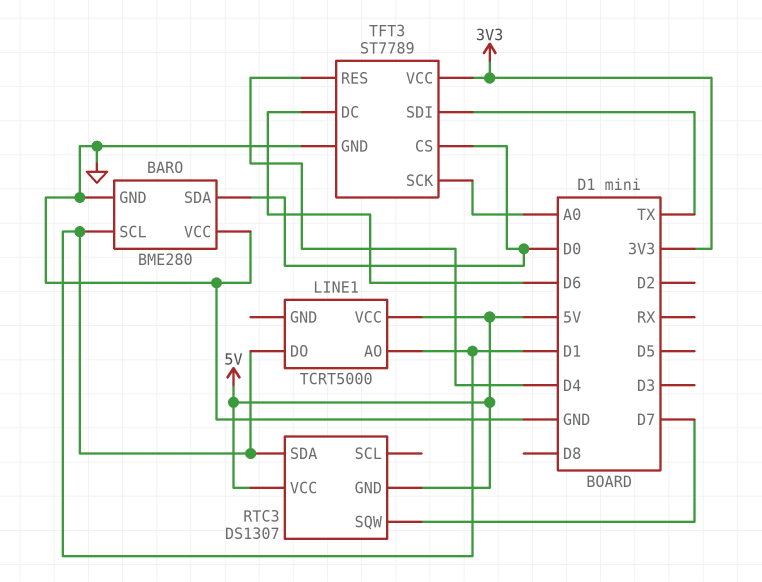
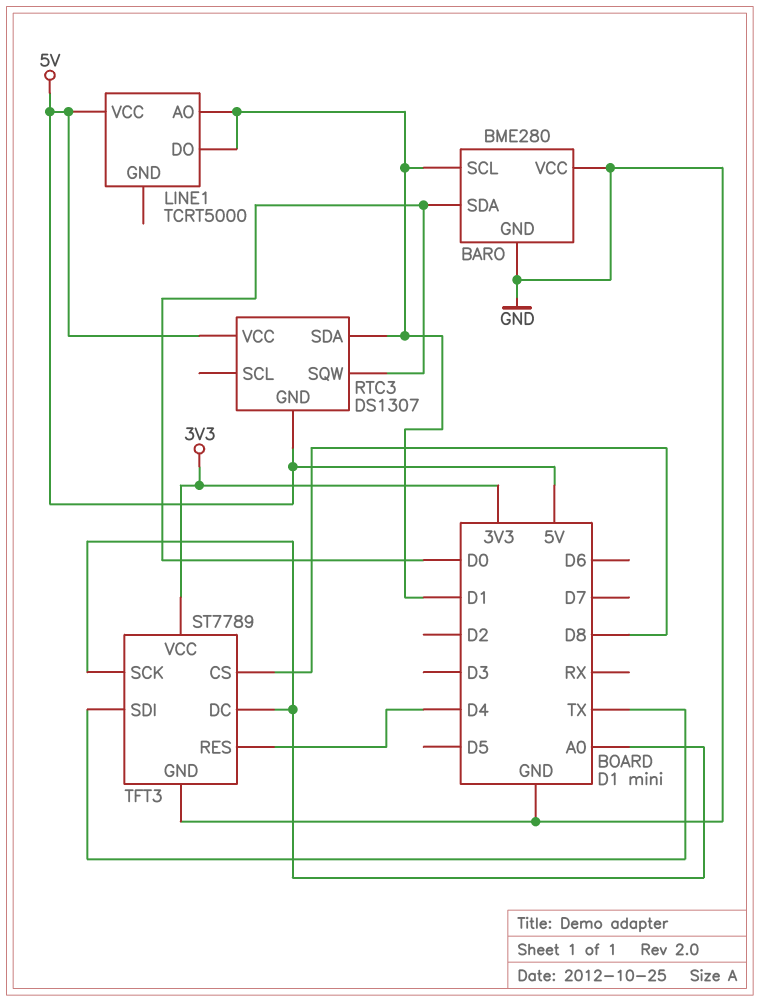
RTC3 pin SQW: D7 -> D0
TFT3 pin CS: D0 -> D8
TFT3 pin DC: D6 -> A0

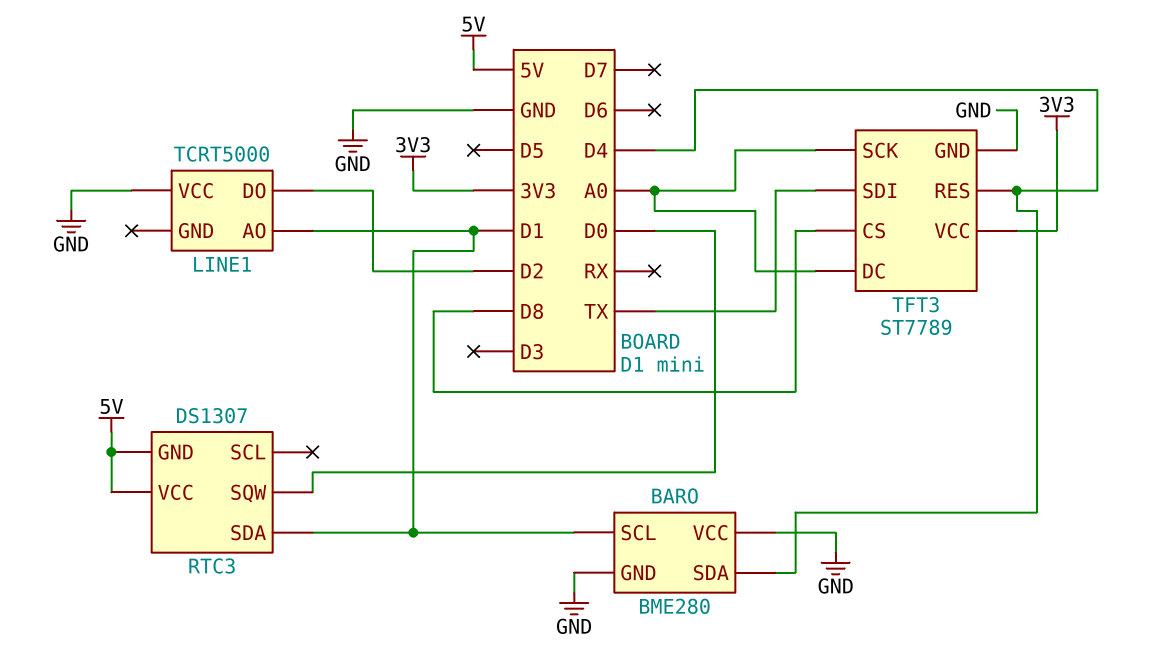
BARO pin SDA: D0 -> D4
LINE1 pin DO: D1 -> D2
LINE1 pin VCC: 5V -> GND

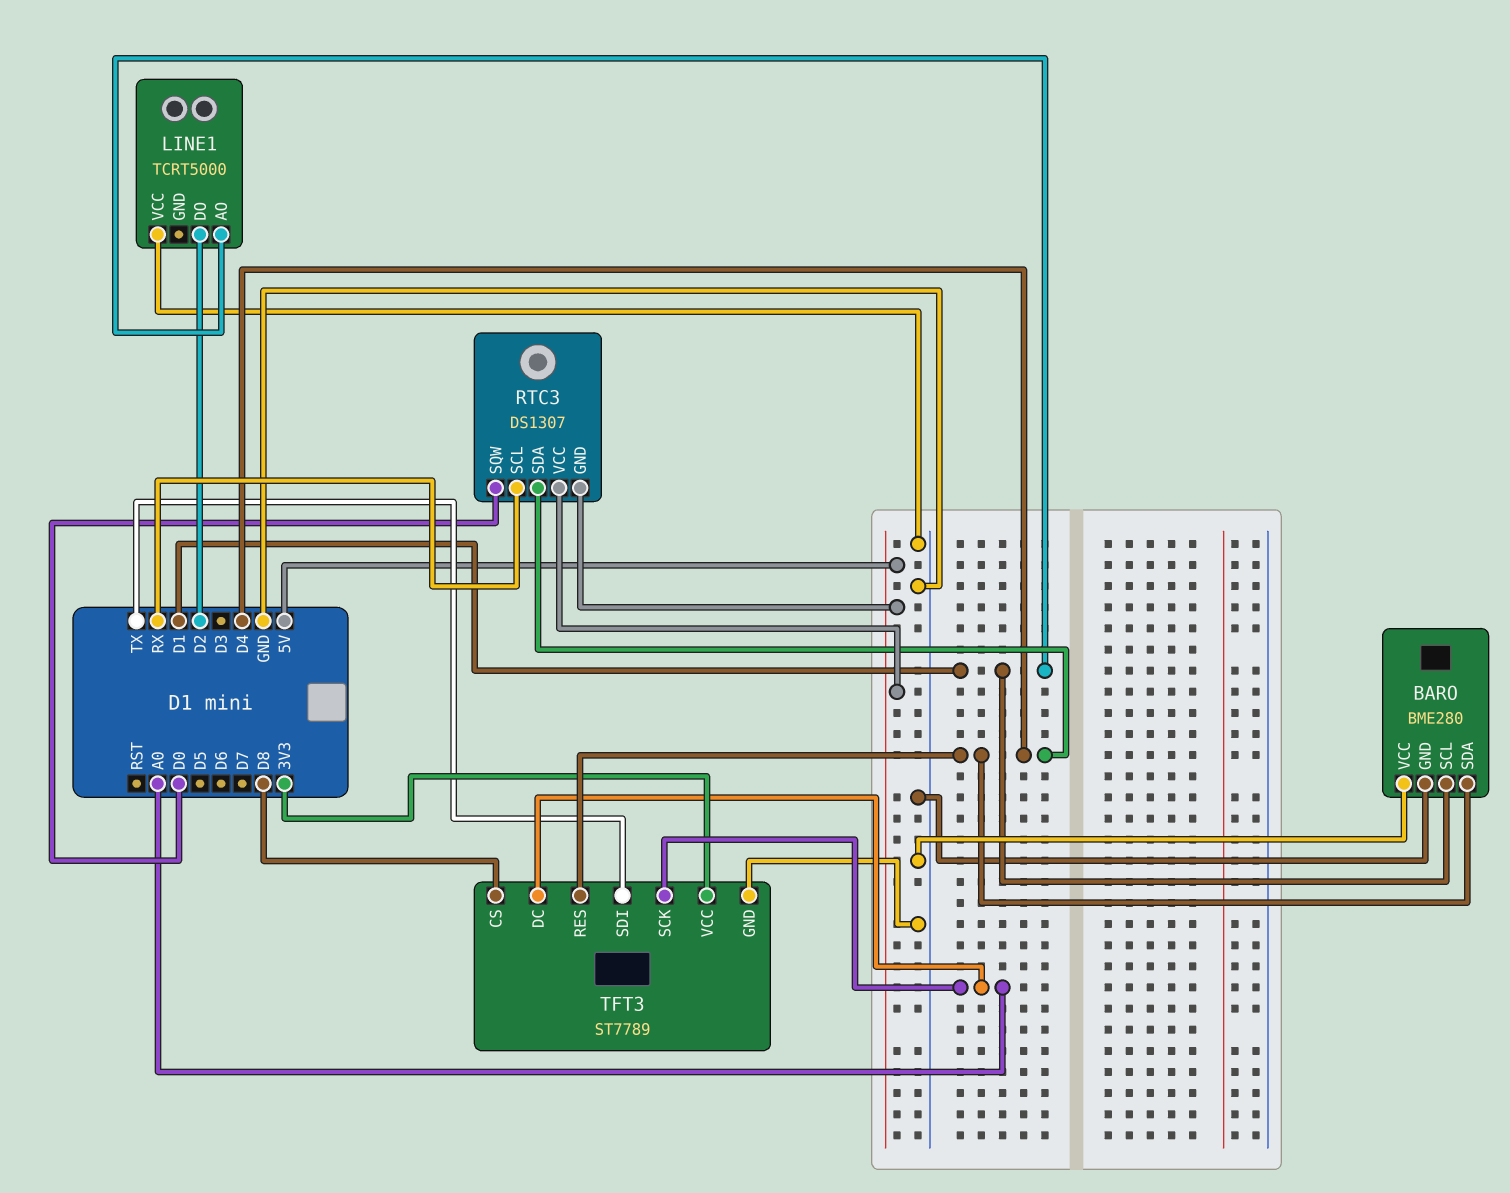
RTC3 pin SCL: none -> RX
RTC3 pin SDA: D1 -> D4

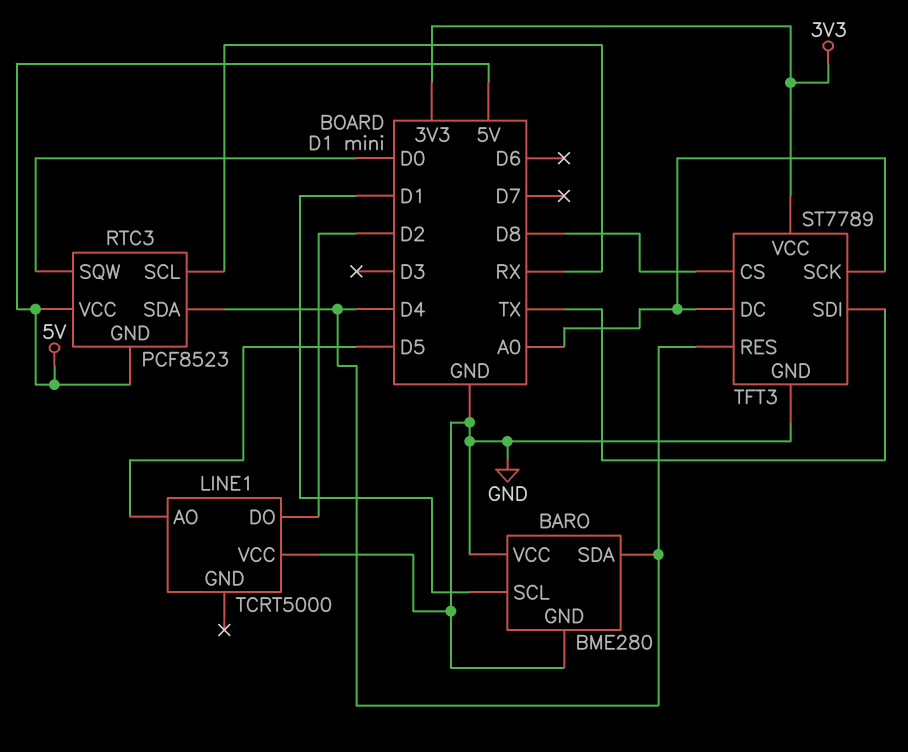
LINE1 pin AO: D1 -> D5
RTC3: DS1307 -> PCF8523

